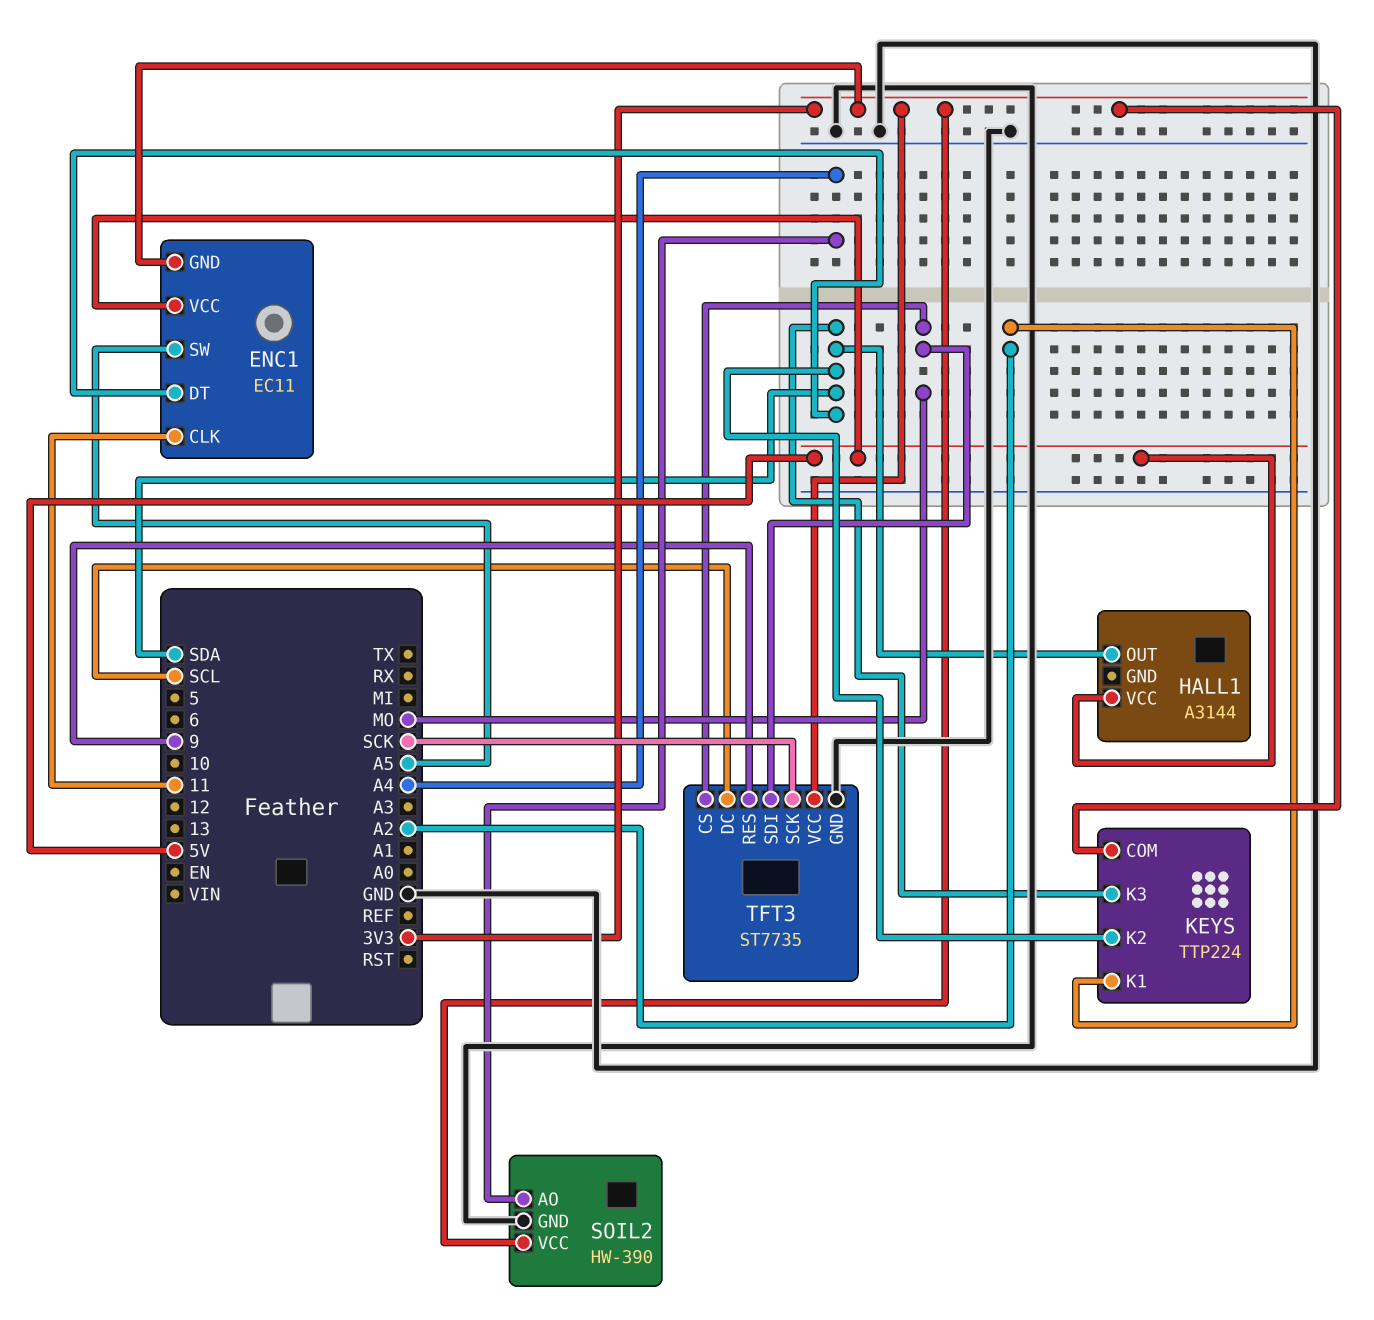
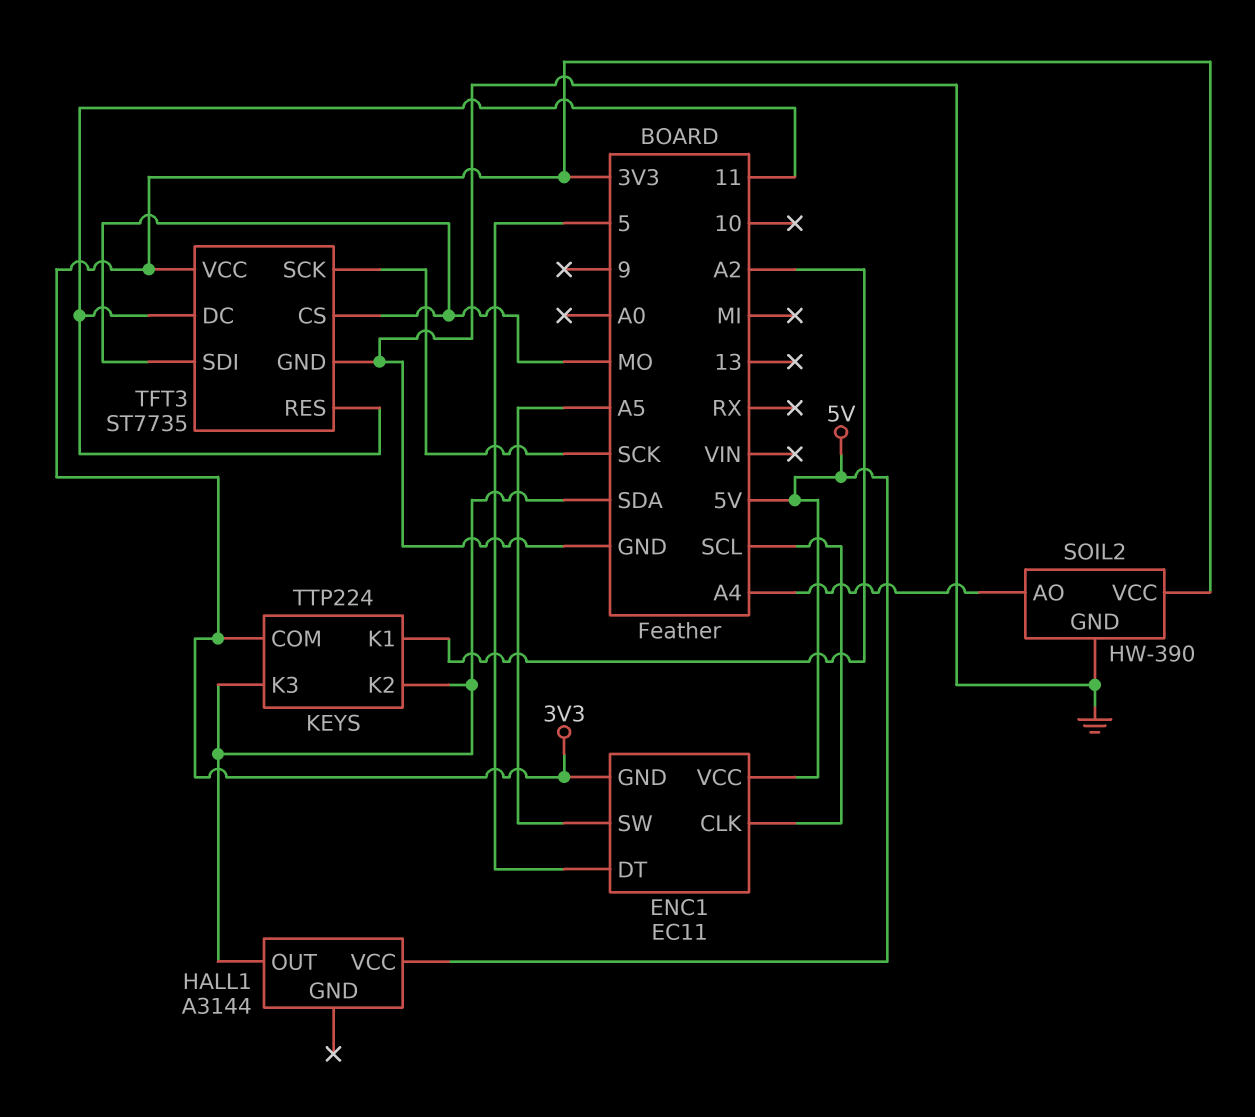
ENC1 pin CLK: 11 -> SCL
ENC1 pin DT: SDA -> 5
TFT3 pin DC: SCL -> 11
TFT3 pin RES: 9 -> 11

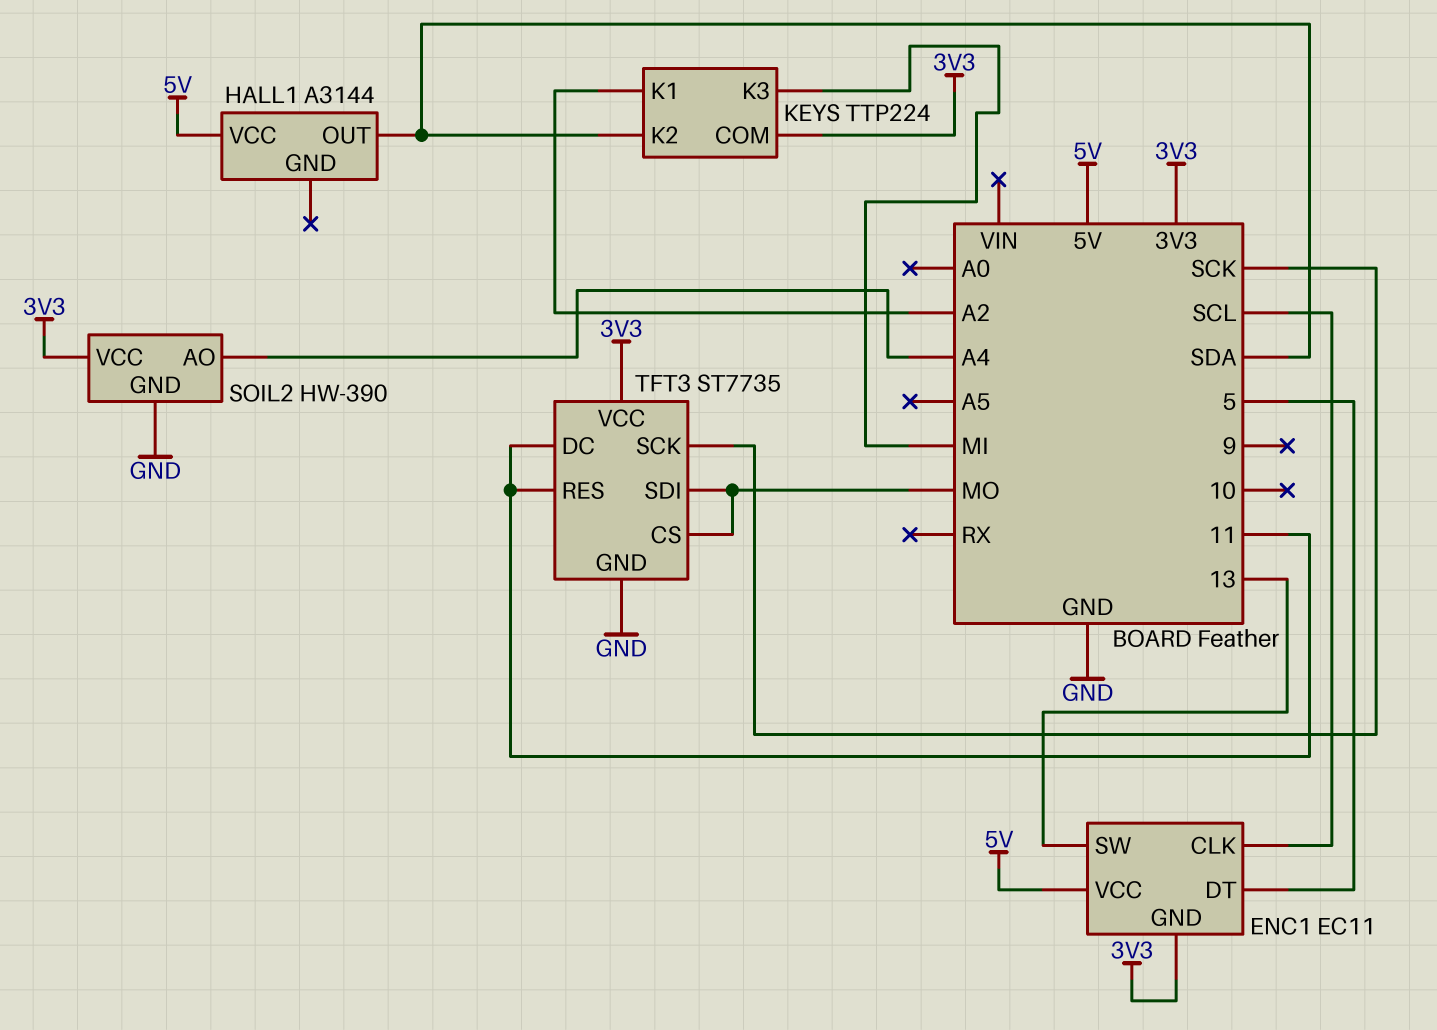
ENC1 pin SW: A5 -> 13
KEYS pin K3: SDA -> MI

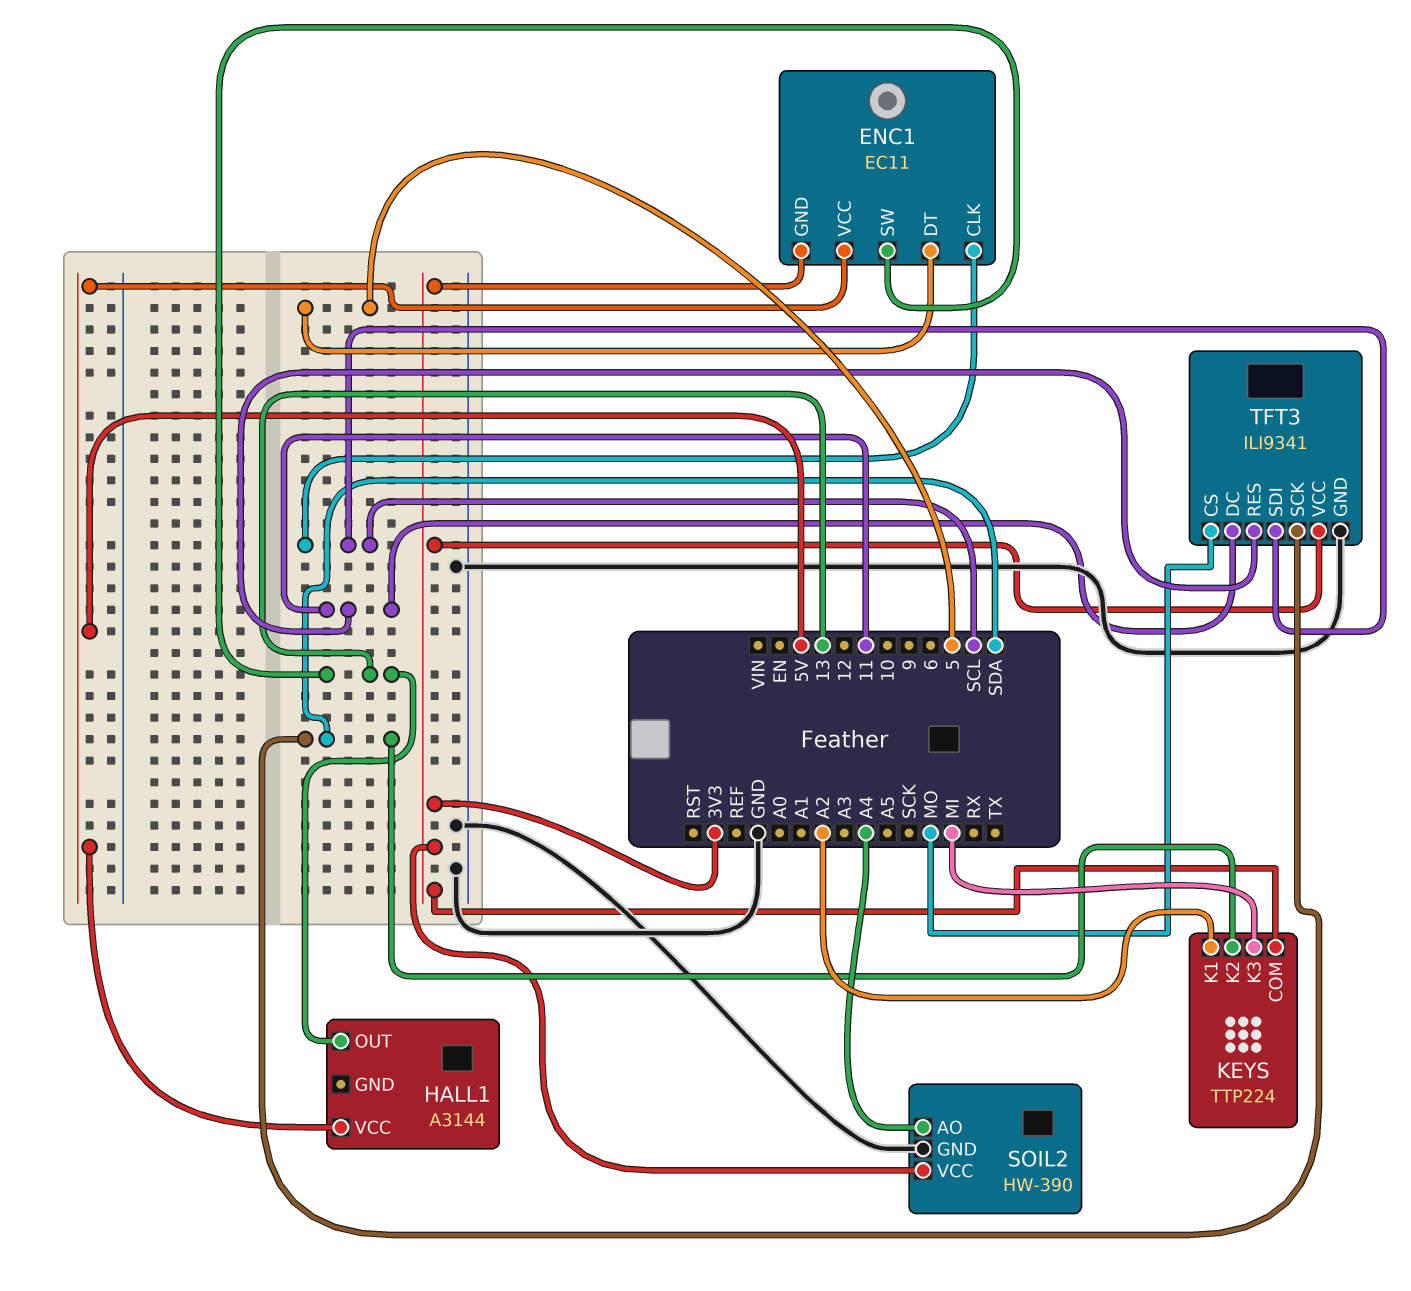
HALL1 pin OUT: SDA -> 13
TFT3: ST7735 -> ILI9341
TFT3 pin SCK: SCK -> SDA
TFT3 pin SDI: MO -> SCL

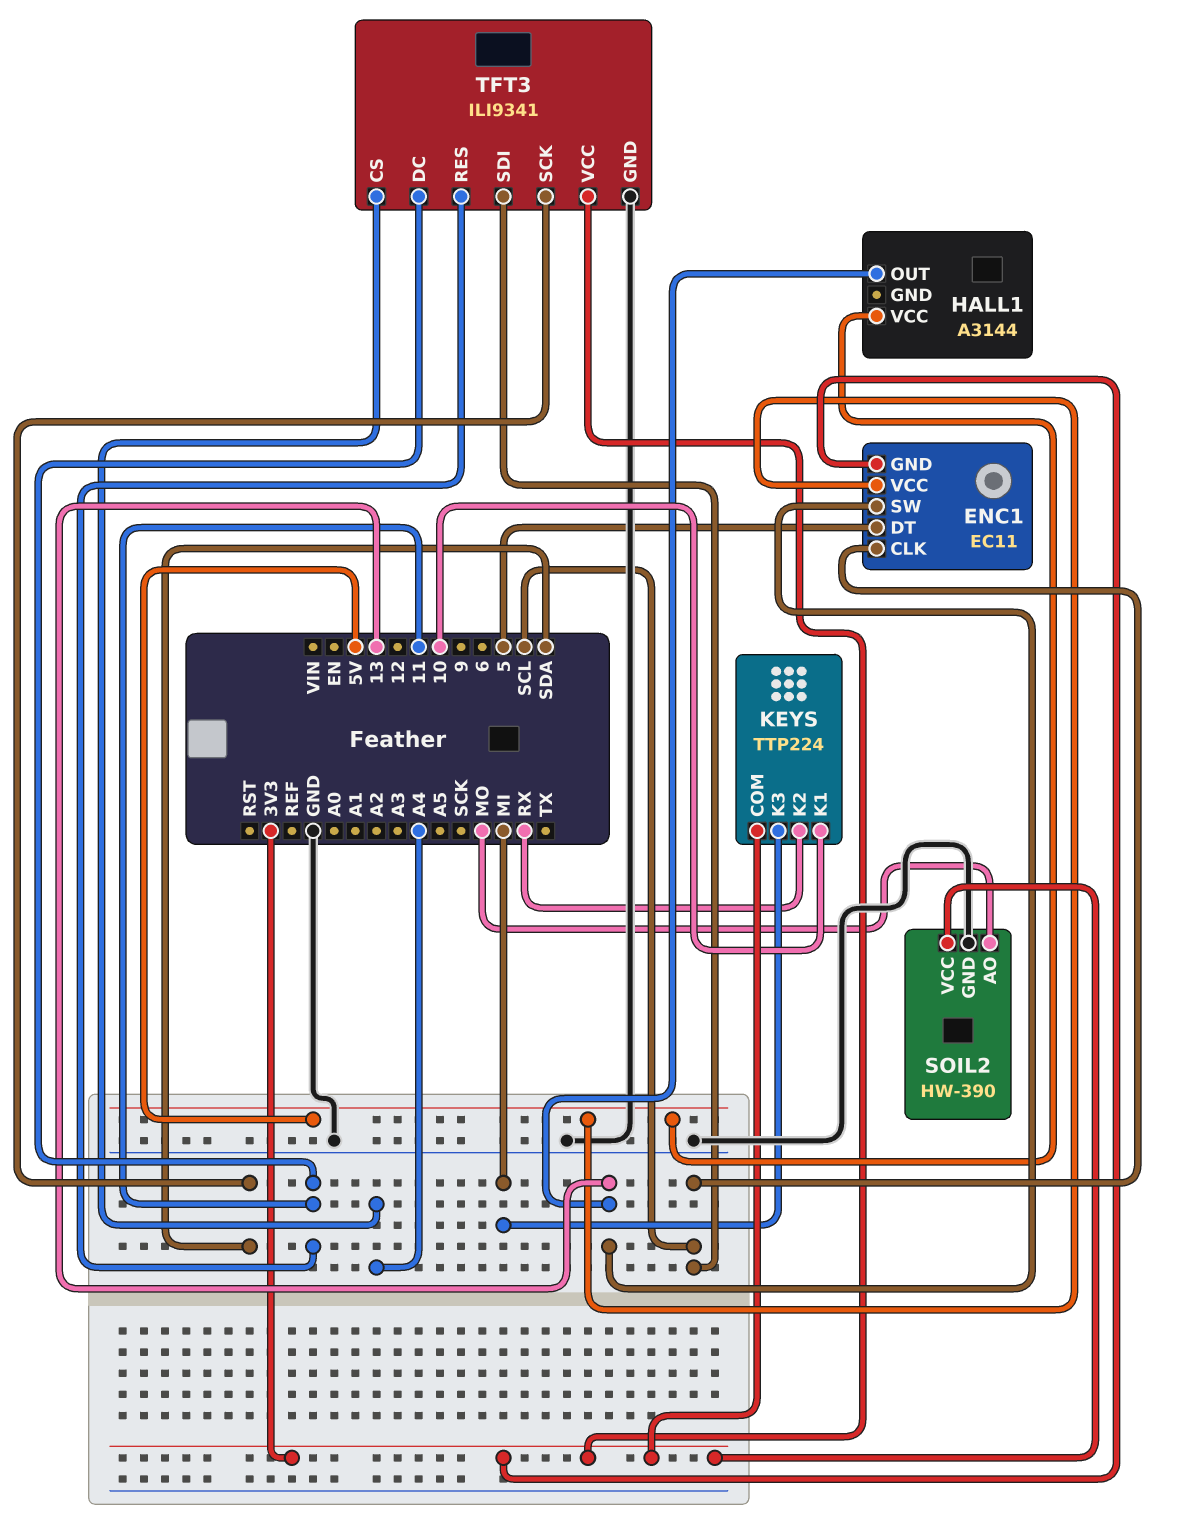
KEYS pin K1: A2 -> 10
KEYS pin K2: SDA -> RX
SOIL2 pin AO: A4 -> MO
TFT3 pin CS: MO -> A4

